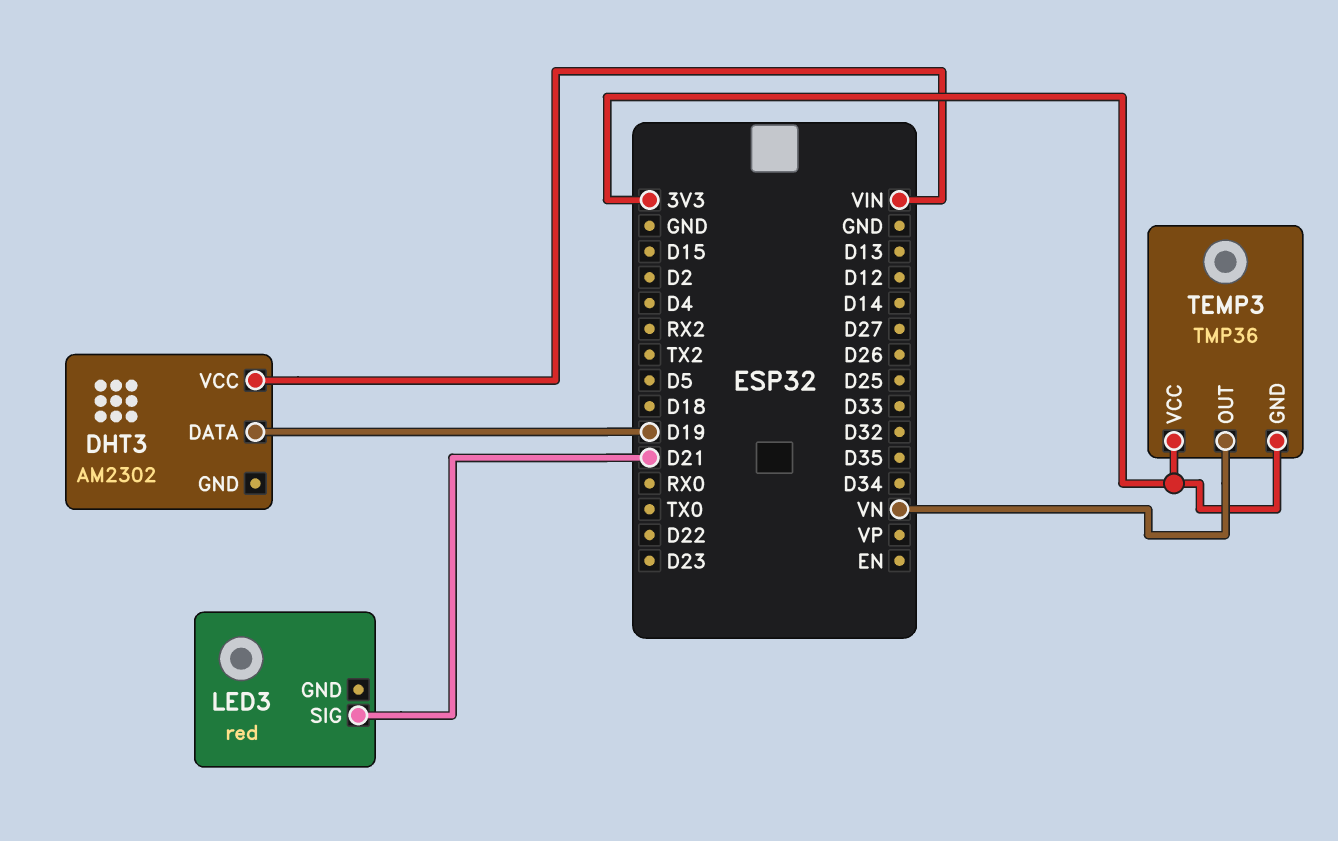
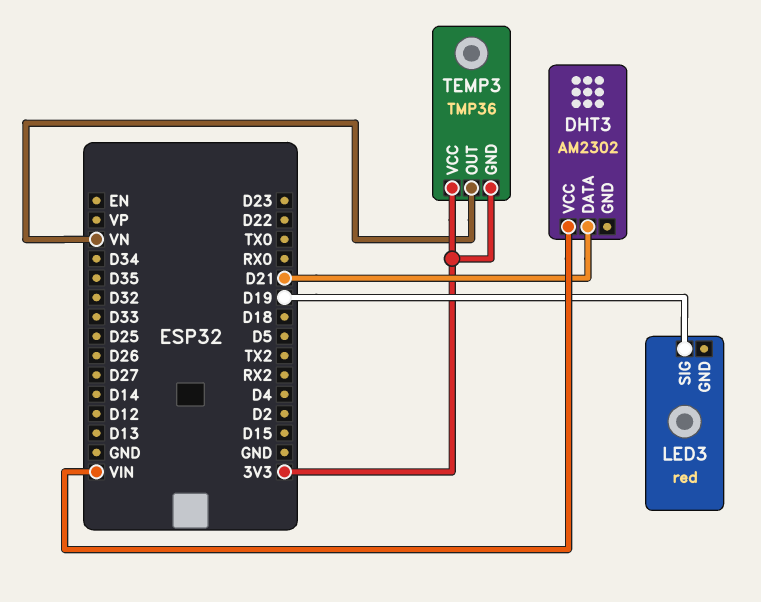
DHT3 pin DATA: D19 -> D21
LED3 pin SIG: D21 -> D19

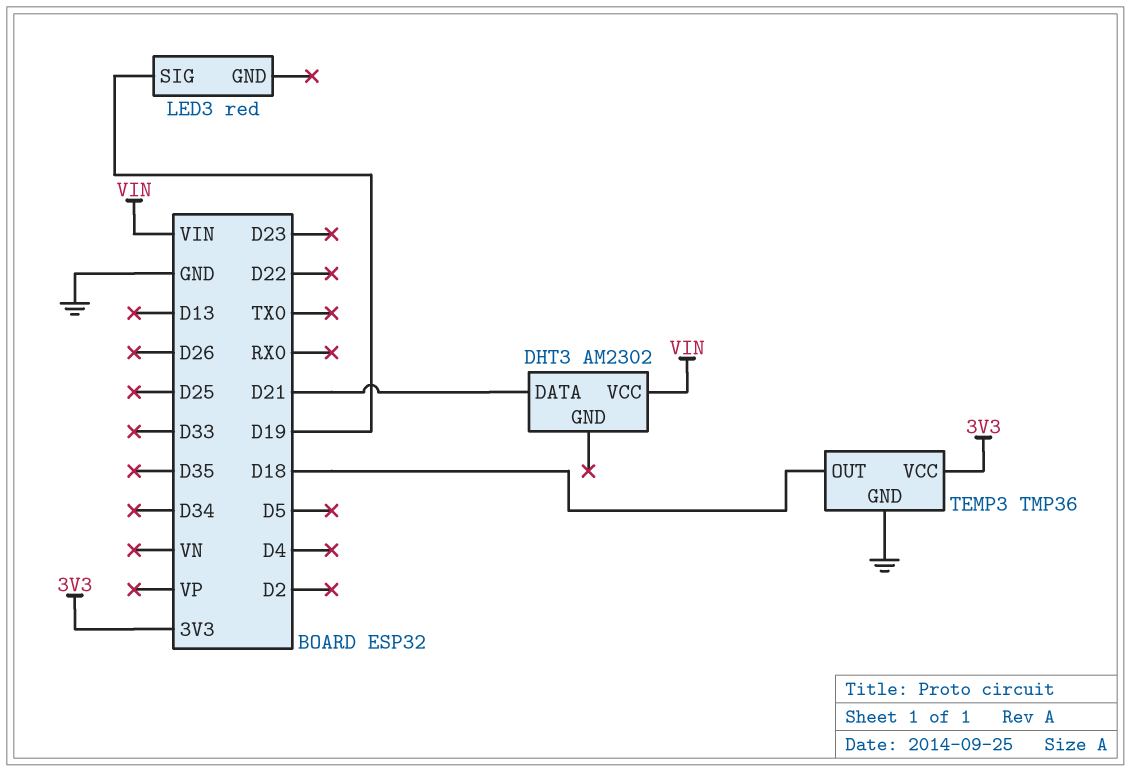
TEMP3 pin GND: 3V3 -> GND
TEMP3 pin OUT: VN -> D18

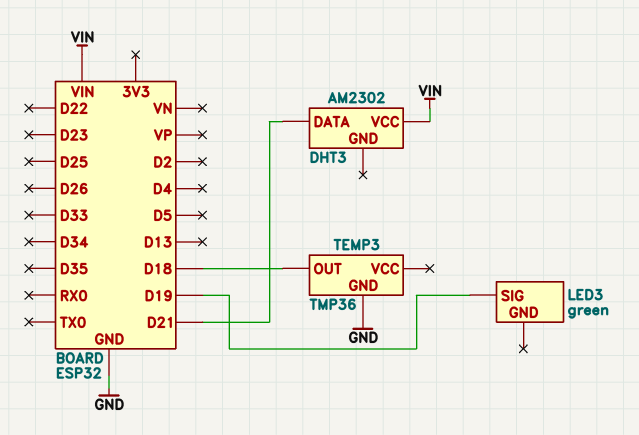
LED3: red -> green
TEMP3 pin VCC: 3V3 -> none

